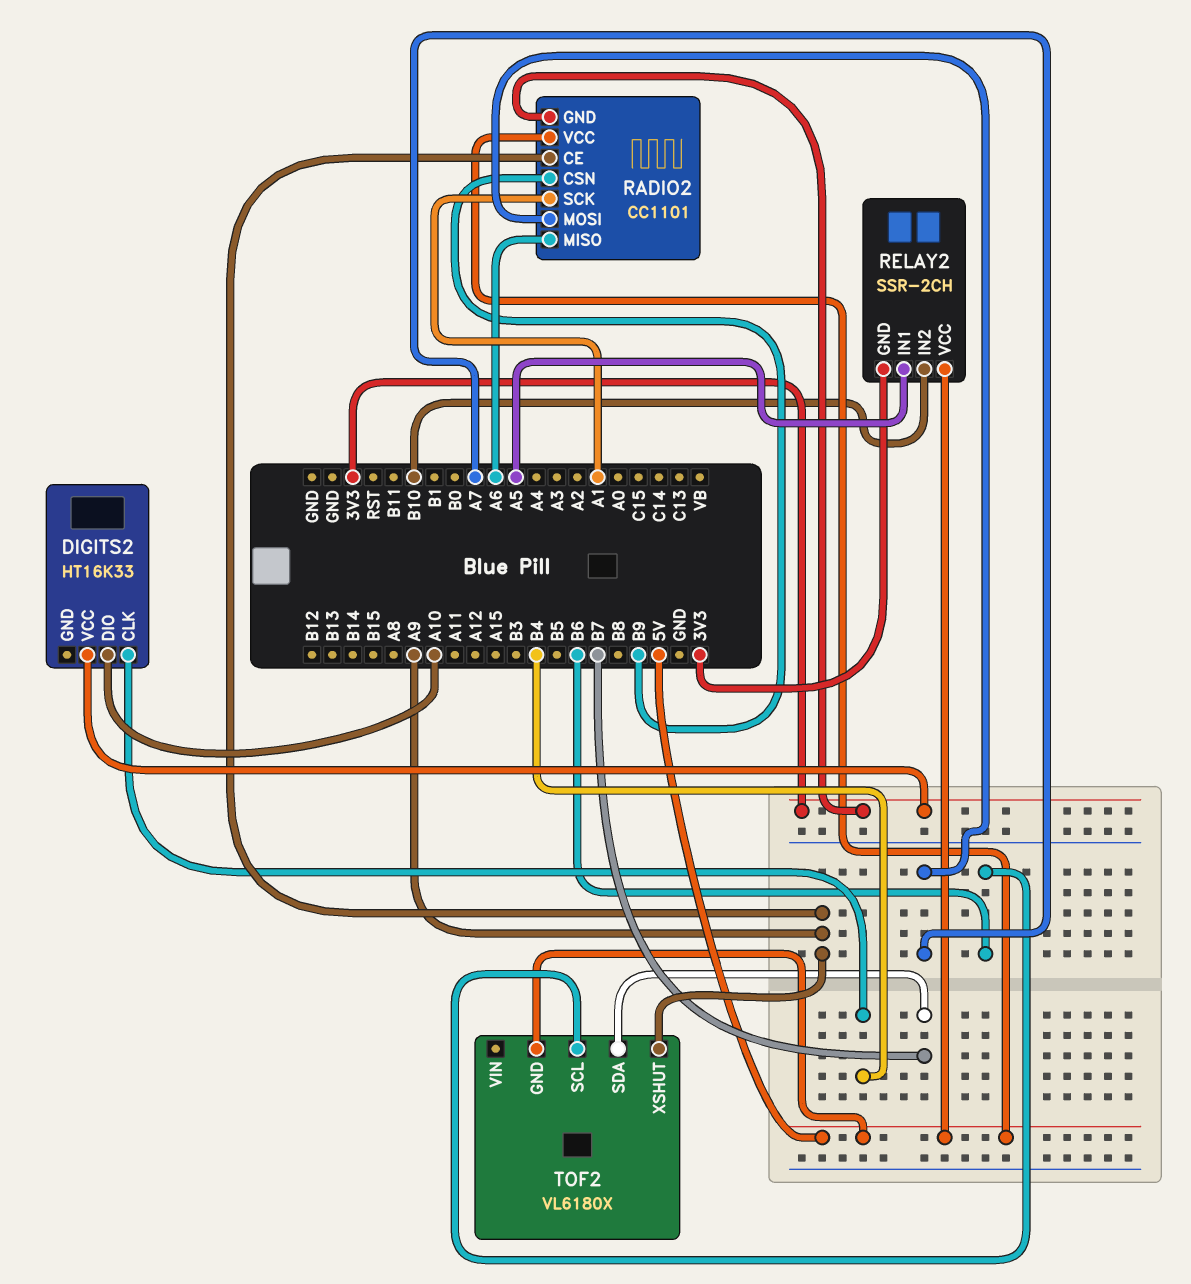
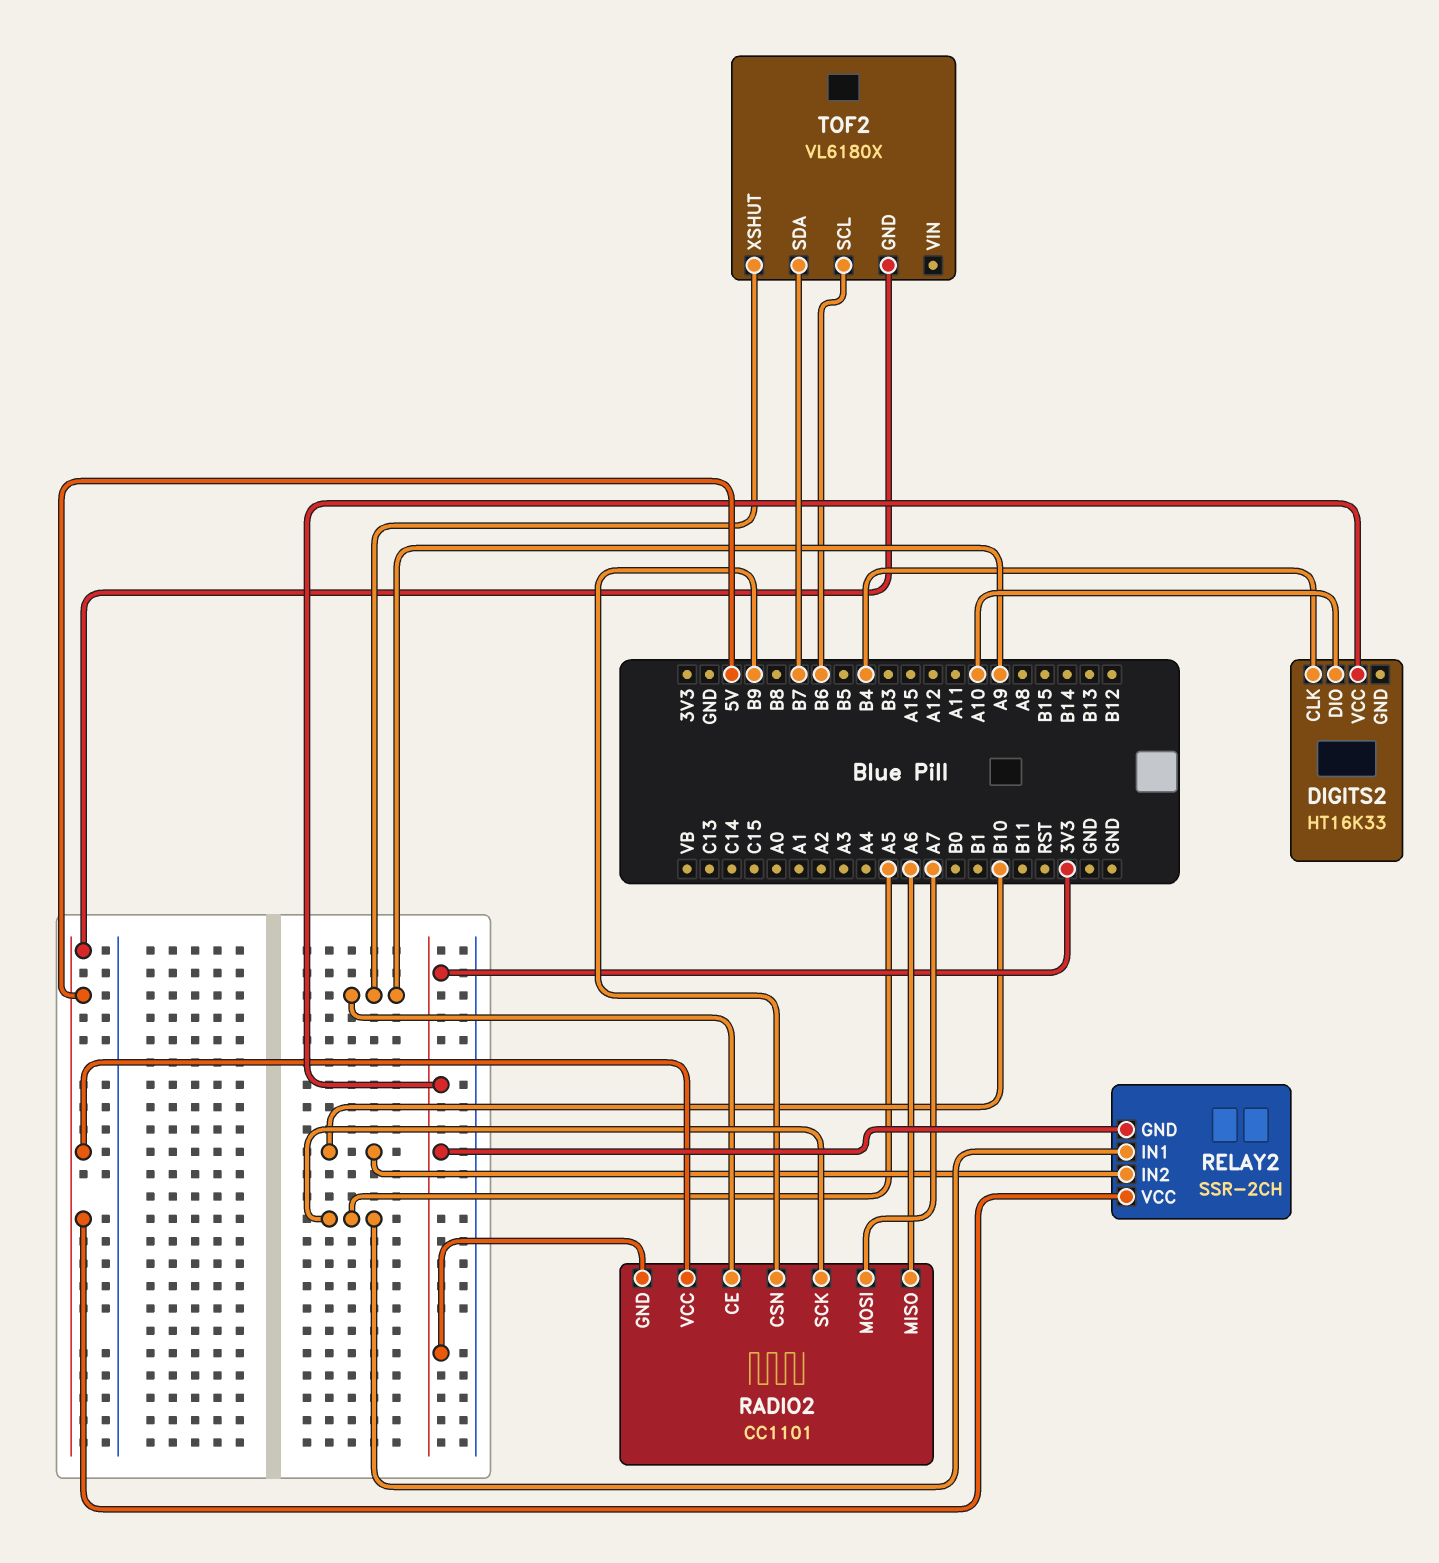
RADIO2 pin SCK: A1 -> A5

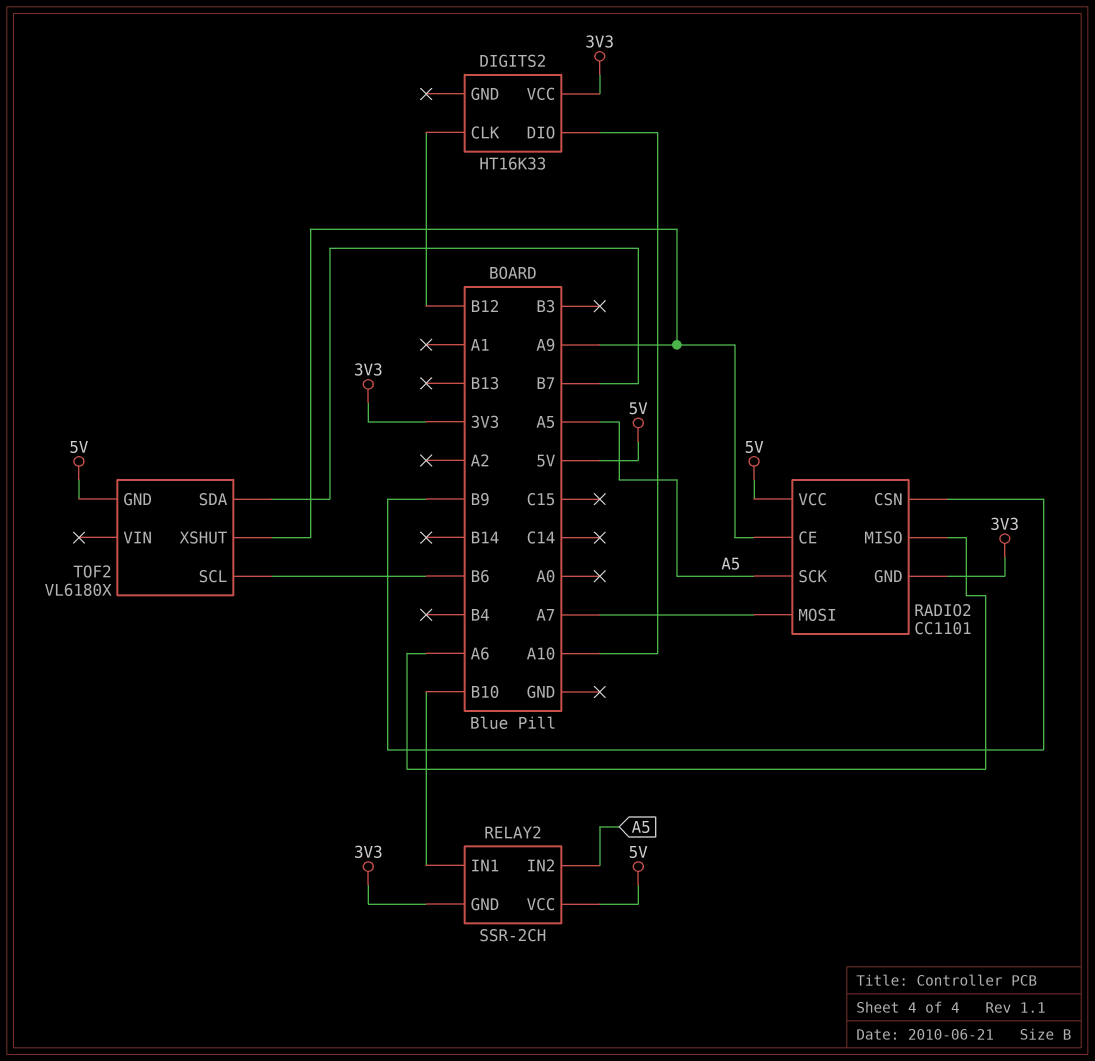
DIGITS2 pin CLK: B4 -> B12
RELAY2 pin IN1: A5 -> B10
RELAY2 pin IN2: B10 -> A5

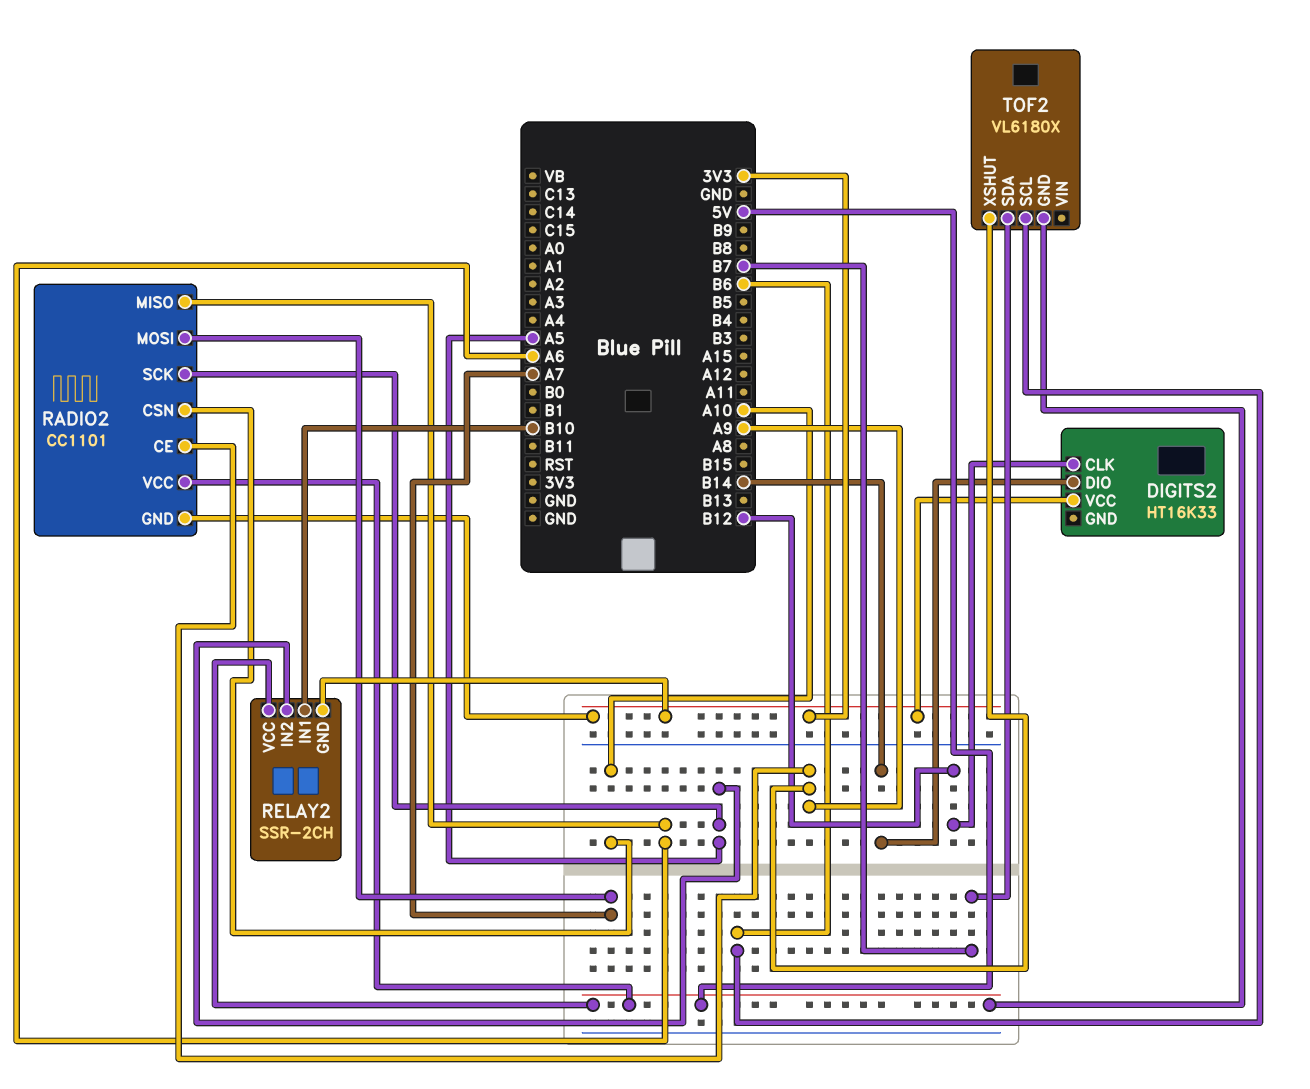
DIGITS2 pin DIO: A10 -> B14
RADIO2 pin CSN: B9 -> A10

